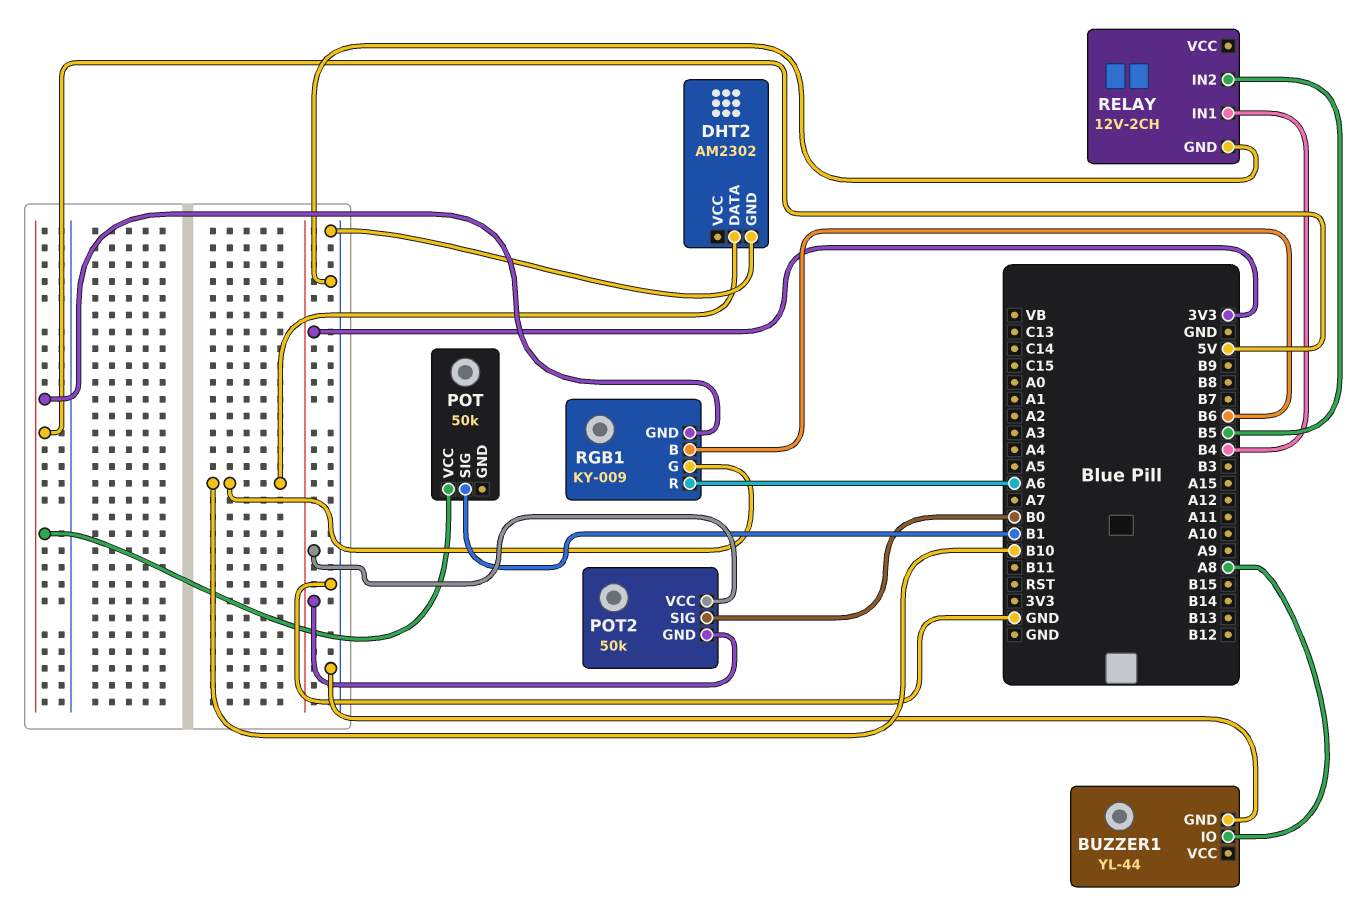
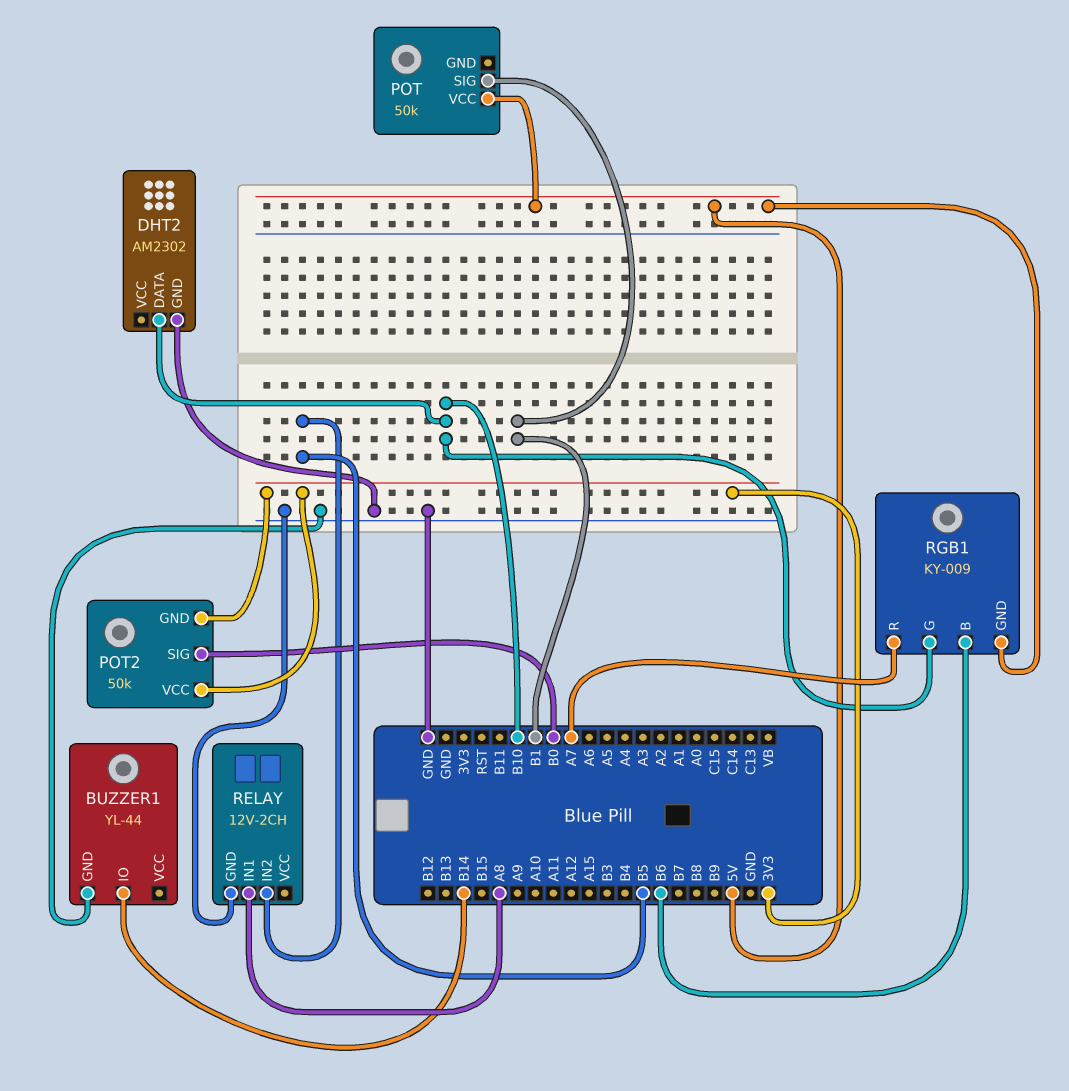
BUZZER1 pin IO: A8 -> B14
RELAY pin IN1: B4 -> A8
RGB1 pin R: A6 -> A7

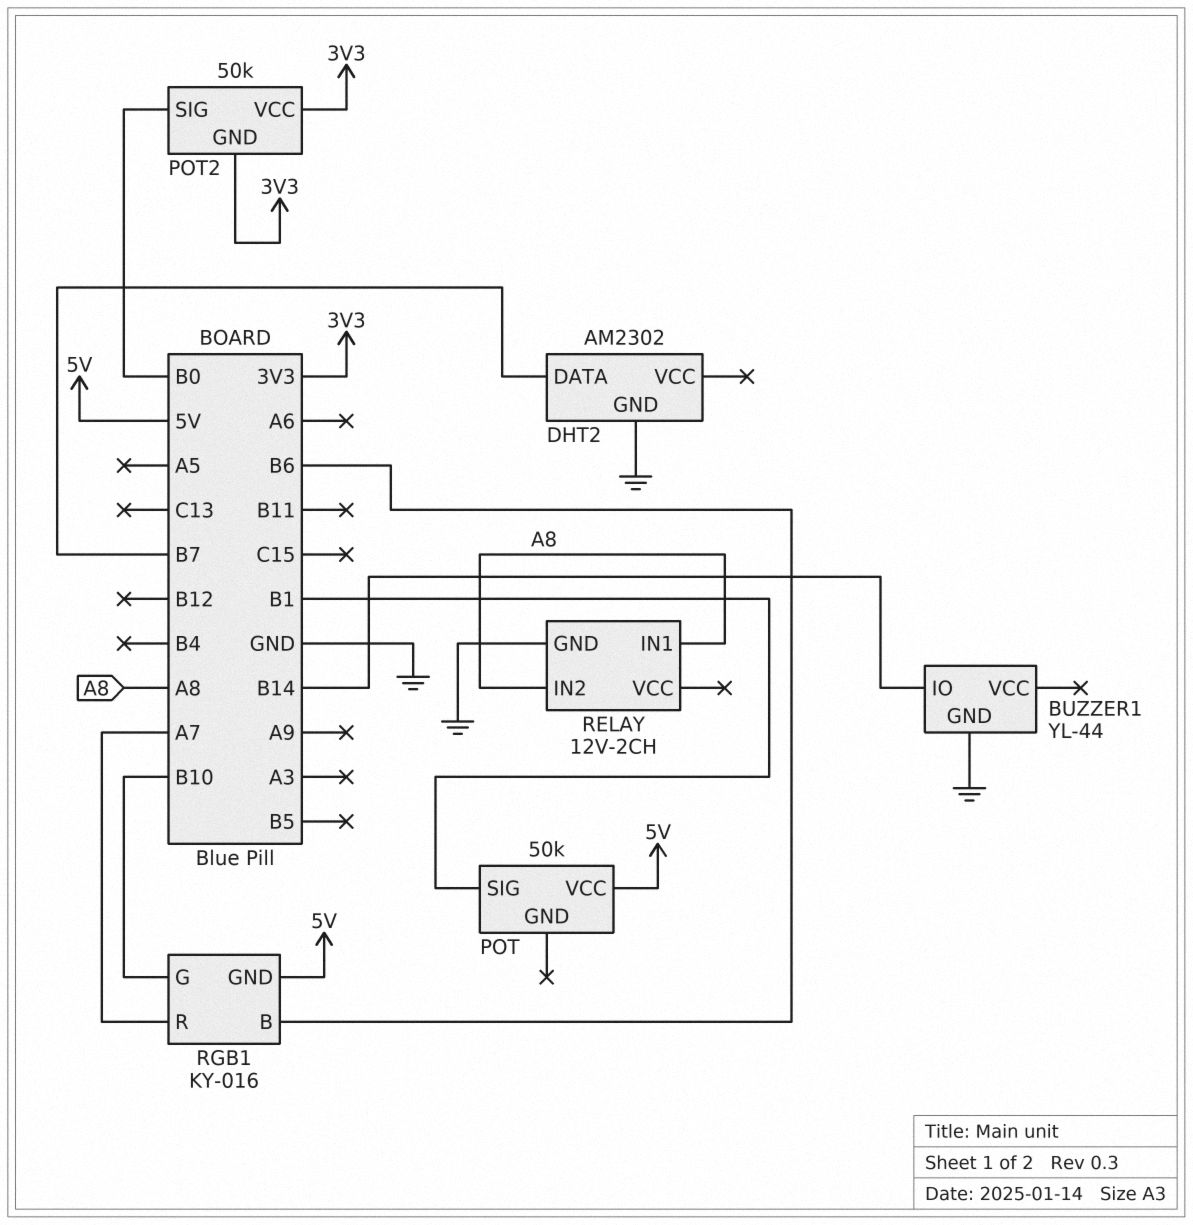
DHT2 pin DATA: B10 -> B7
RELAY pin IN2: B5 -> A8
RGB1: KY-009 -> KY-016

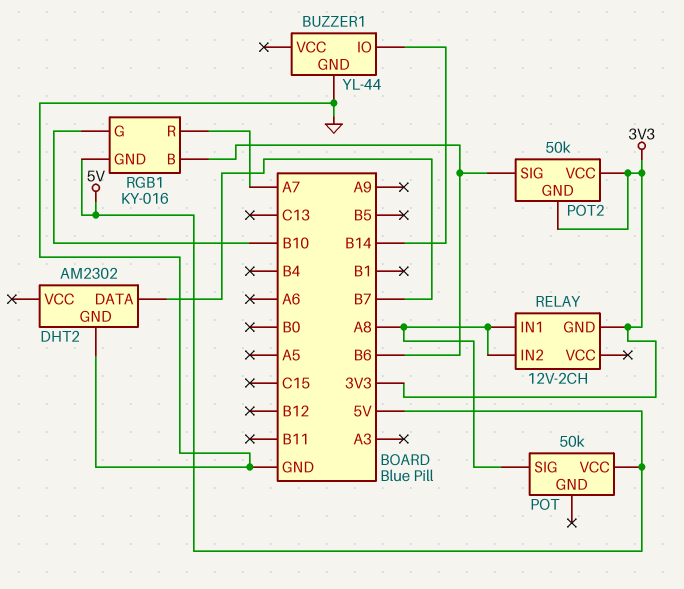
POT pin SIG: B1 -> A8
POT2 pin SIG: B0 -> B6
RELAY pin GND: GND -> 3V3

